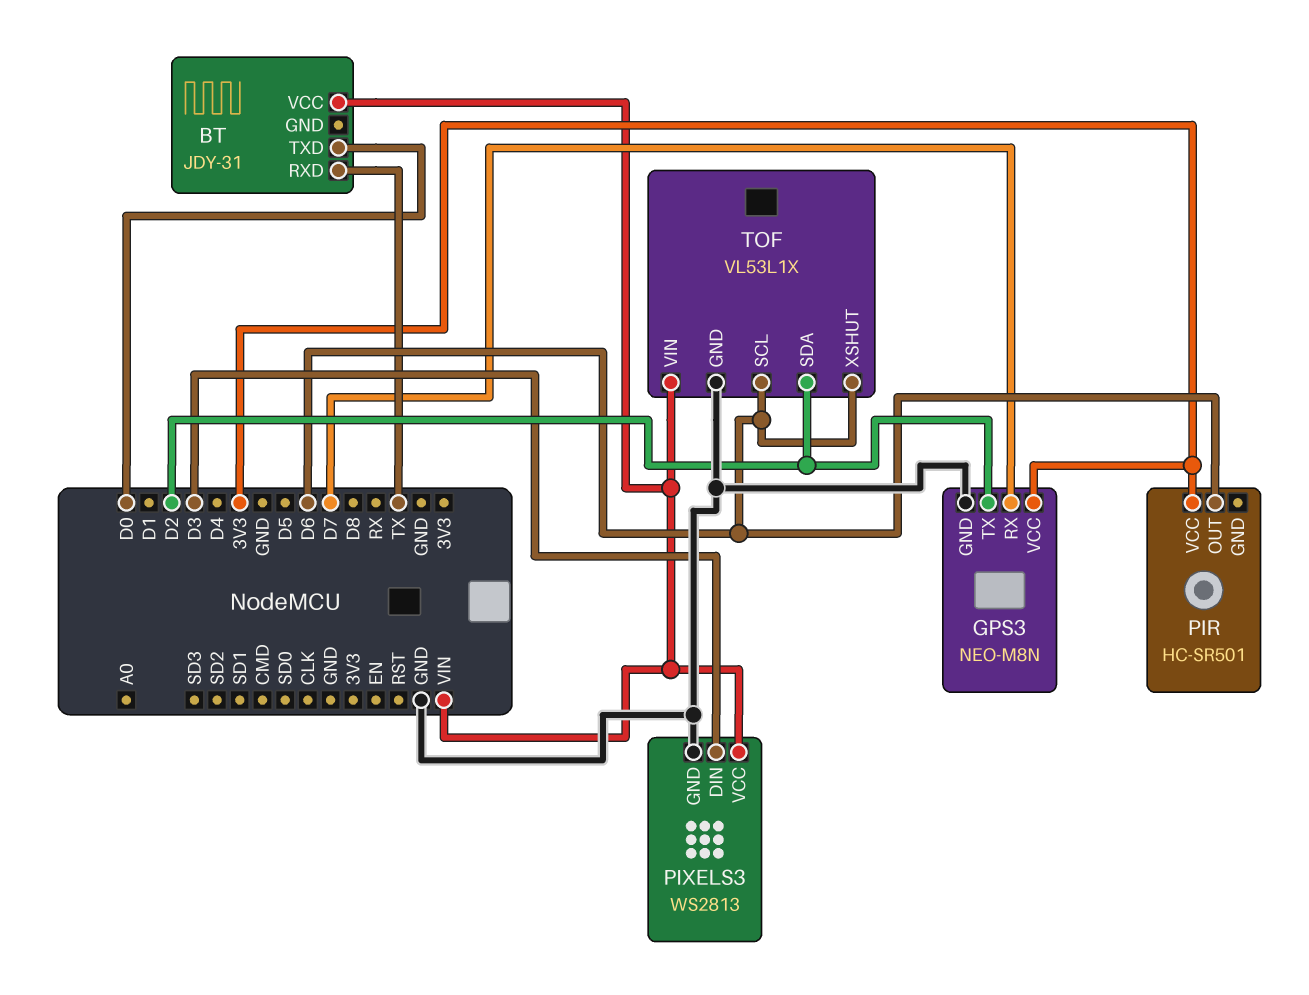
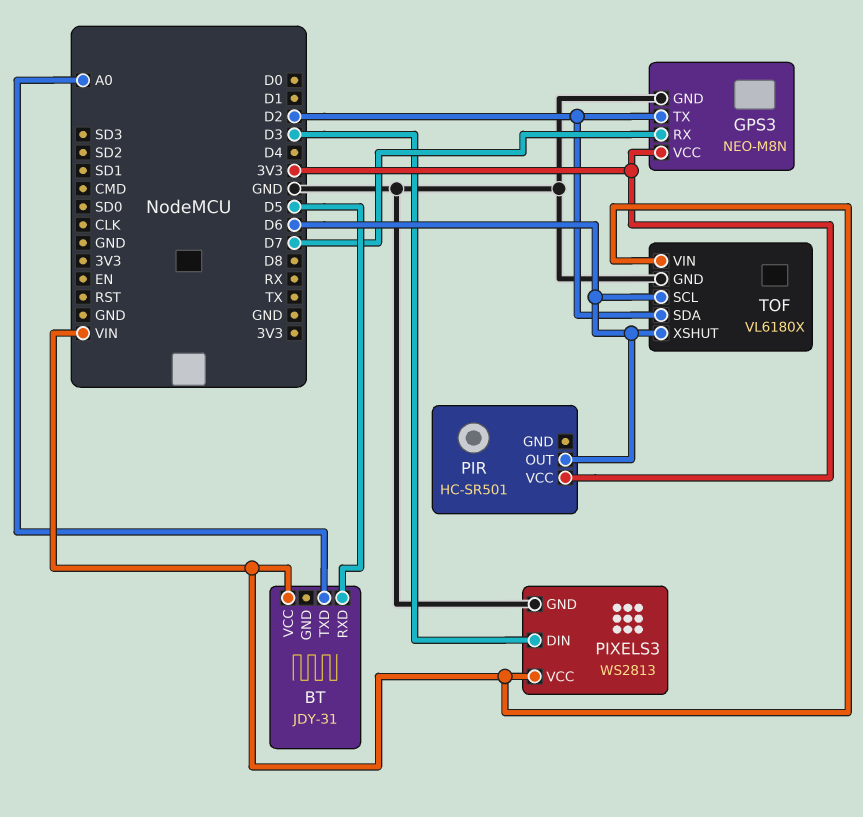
BT pin RXD: TX -> D5
BT pin TXD: D0 -> A0
TOF: VL53L1X -> VL6180X

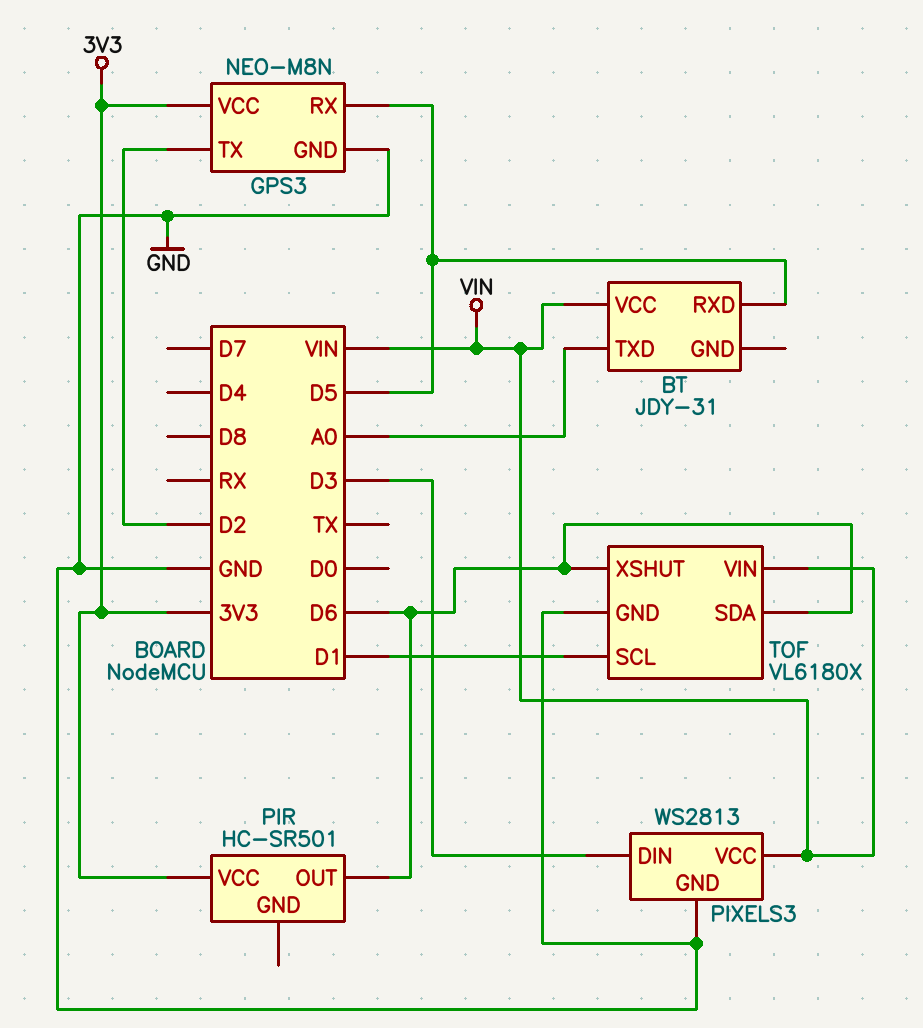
GPS3 pin RX: D7 -> D5
TOF pin SCL: D6 -> D1
TOF pin SDA: D2 -> D6

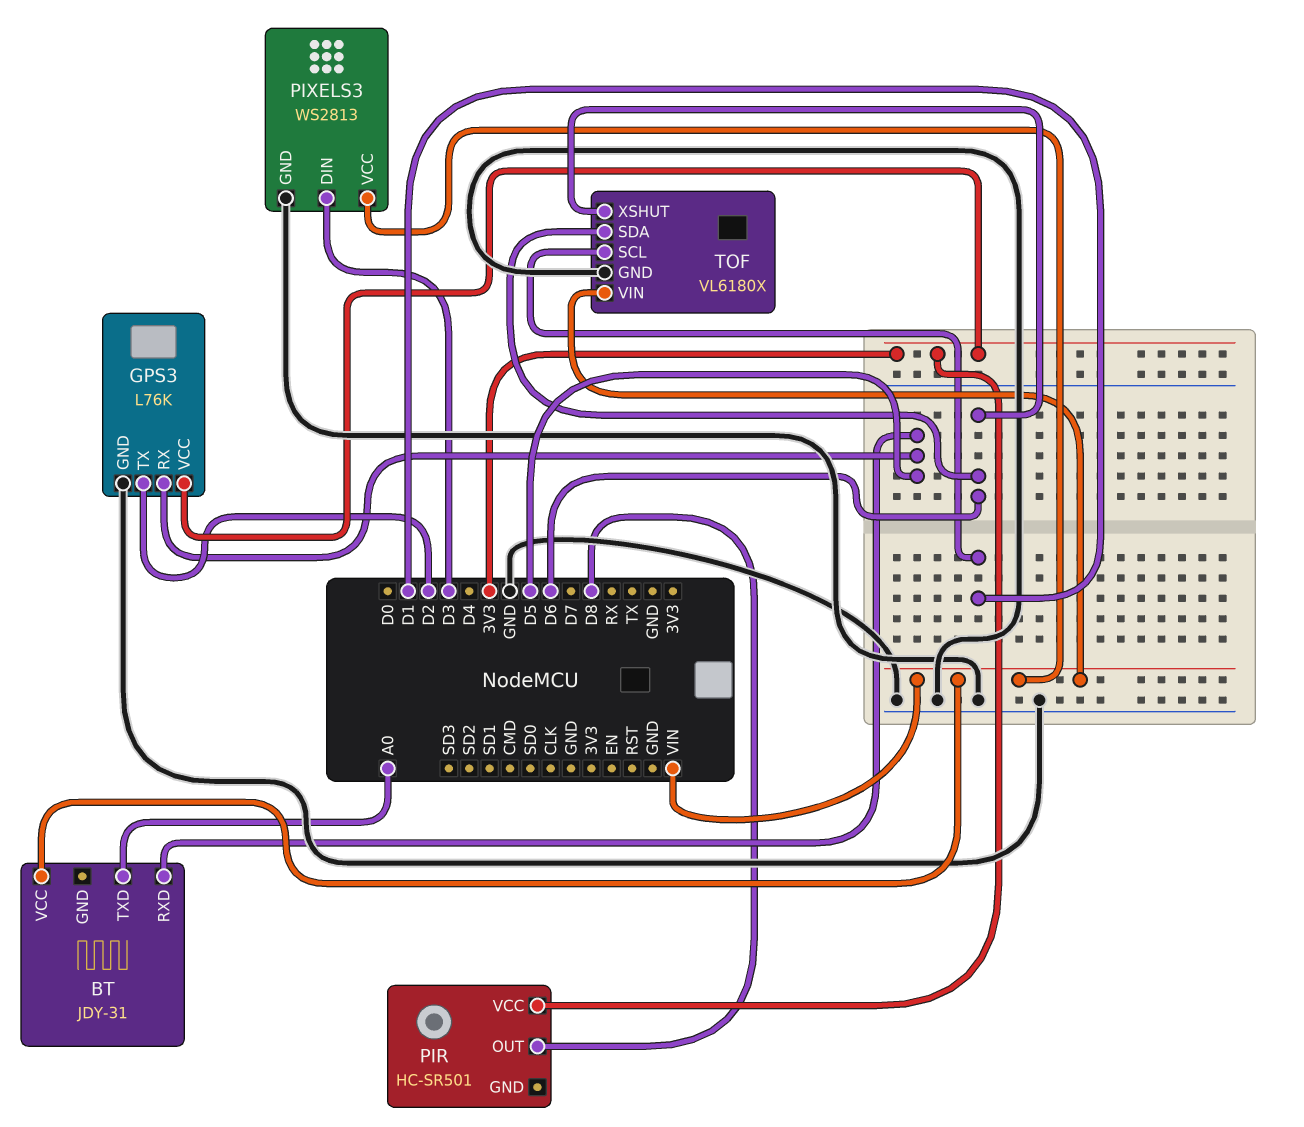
GPS3: NEO-M8N -> L76K
PIR pin OUT: D6 -> D8

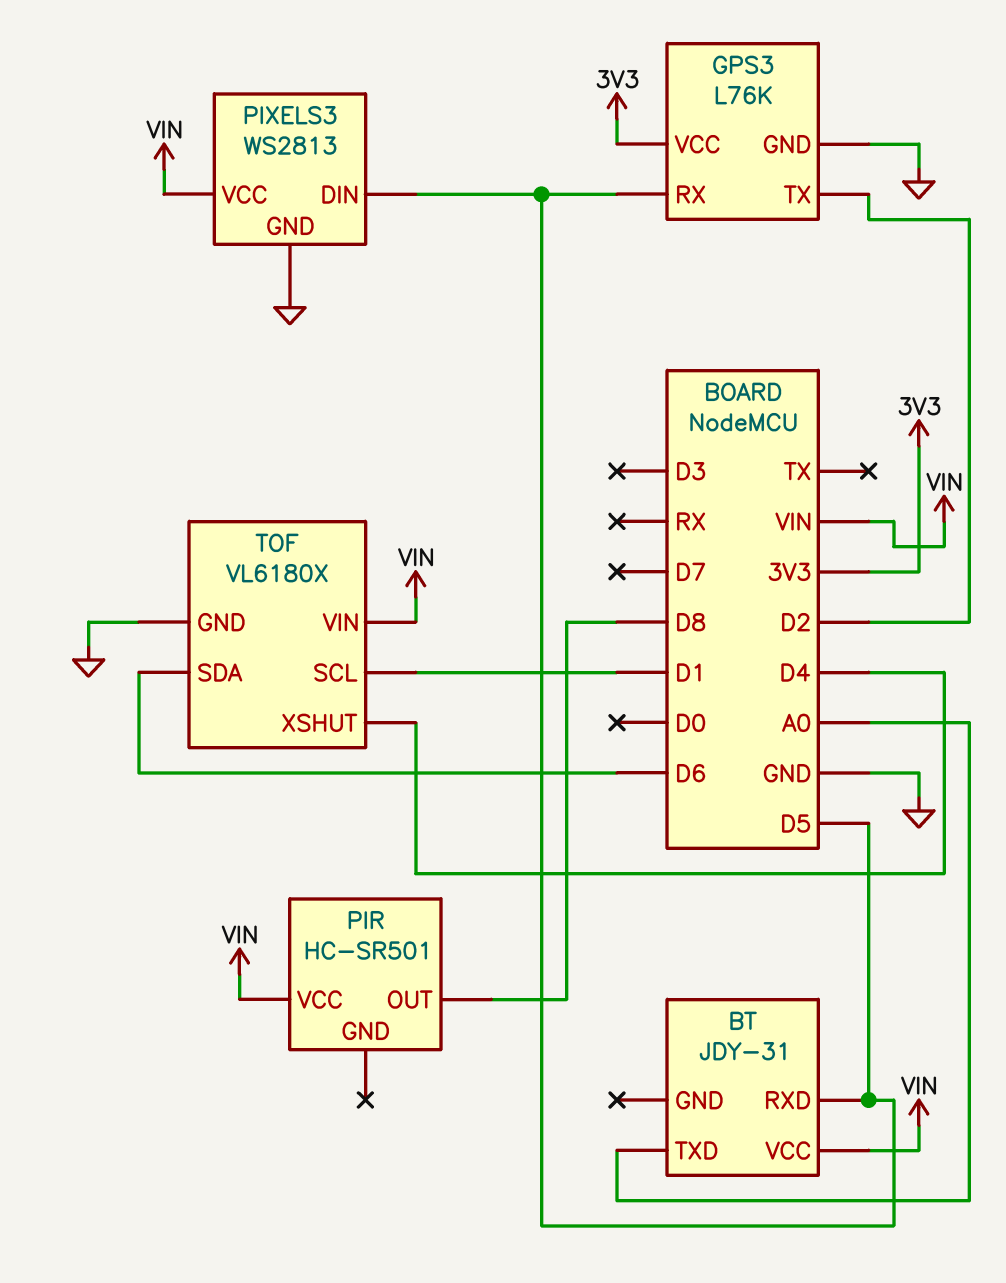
PIR pin VCC: 3V3 -> VIN
PIXELS3 pin DIN: D3 -> D5
TOF pin XSHUT: D6 -> D4

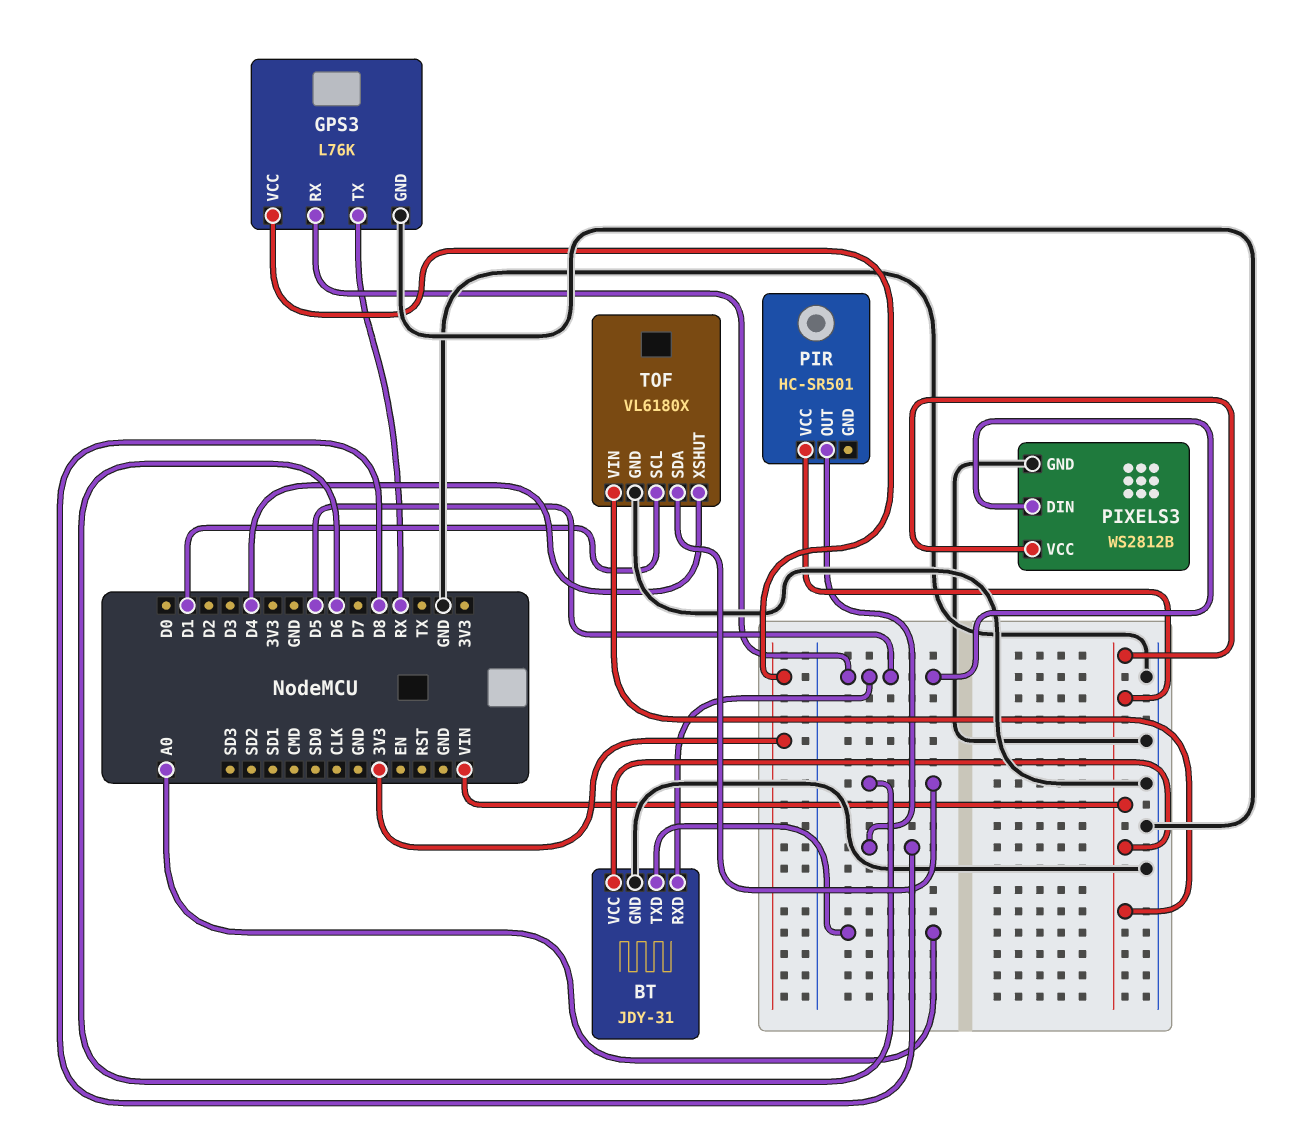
BT pin GND: none -> GND
GPS3 pin TX: D2 -> RX
PIXELS3: WS2813 -> WS2812B

